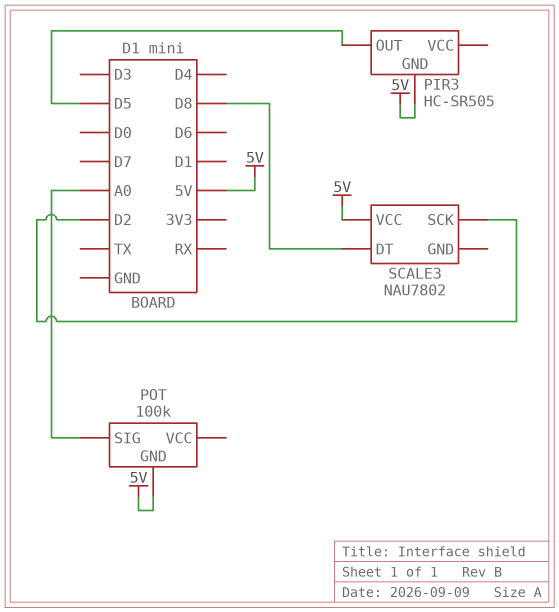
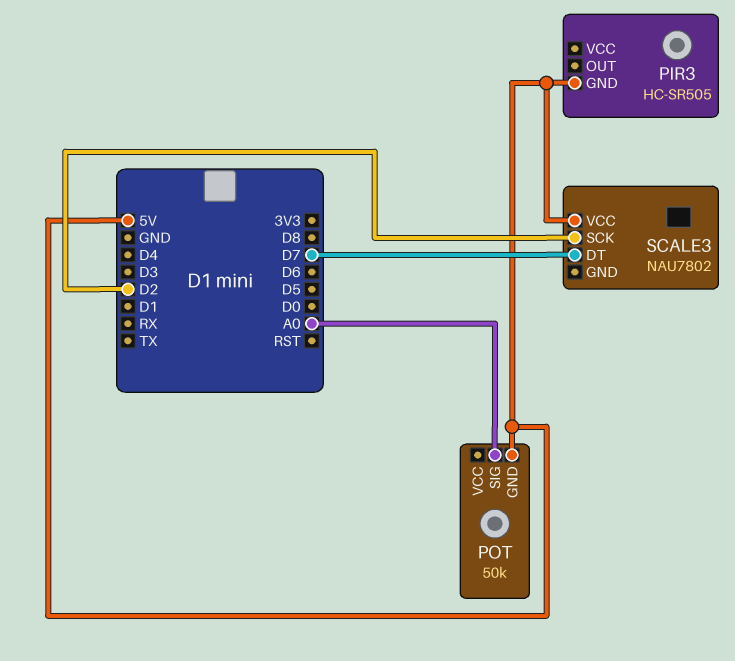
PIR3 pin OUT: D5 -> none
POT: 100k -> 50k
SCALE3 pin DT: D8 -> D7

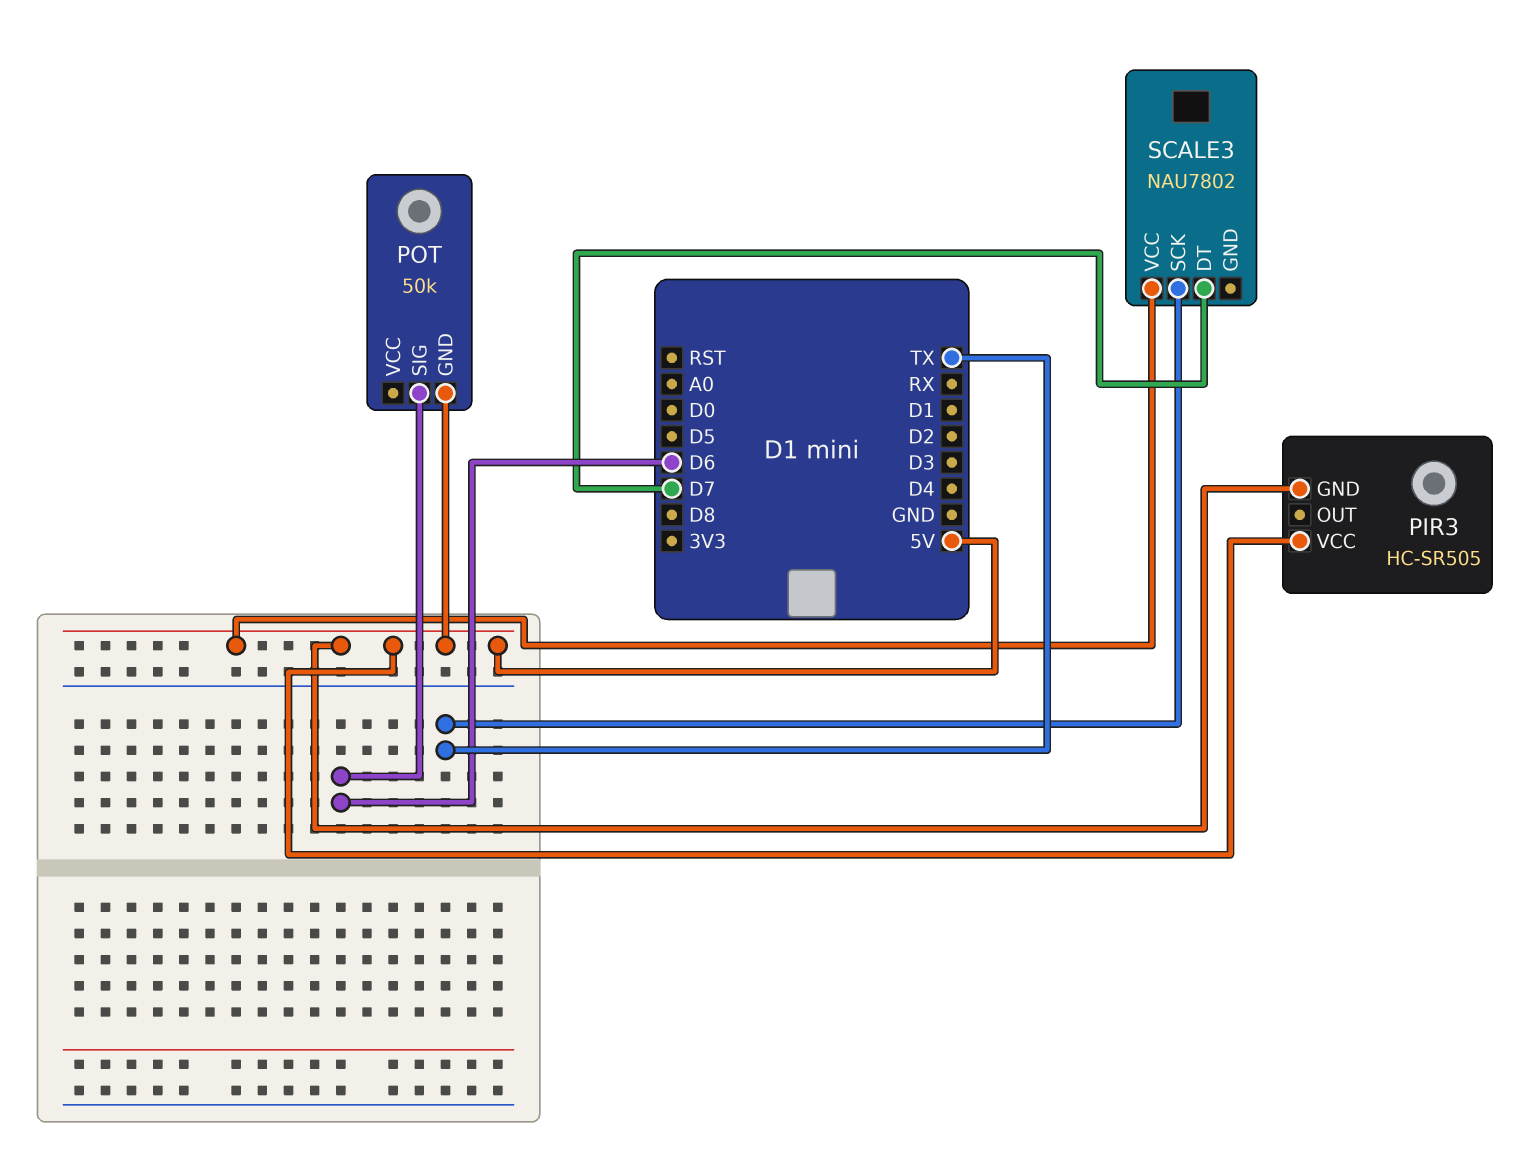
PIR3 pin VCC: none -> 5V
POT pin SIG: A0 -> D6
SCALE3 pin SCK: D2 -> TX

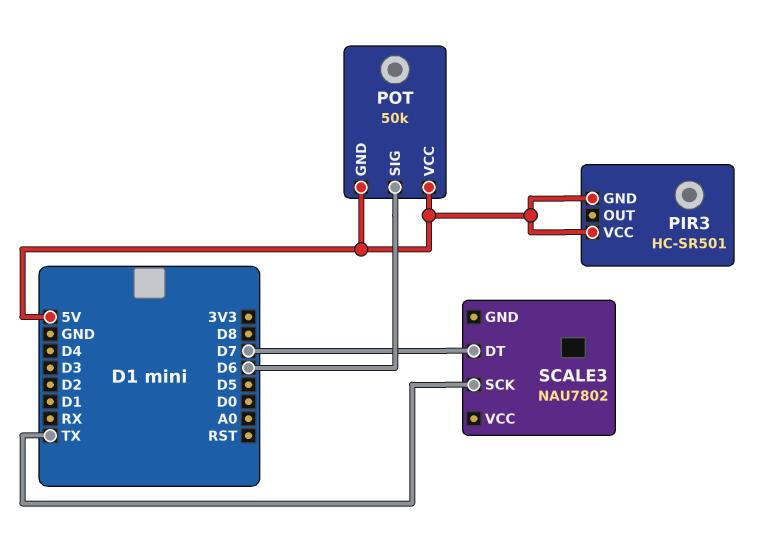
PIR3: HC-SR505 -> HC-SR501
POT pin VCC: none -> 5V
SCALE3 pin VCC: 5V -> none

